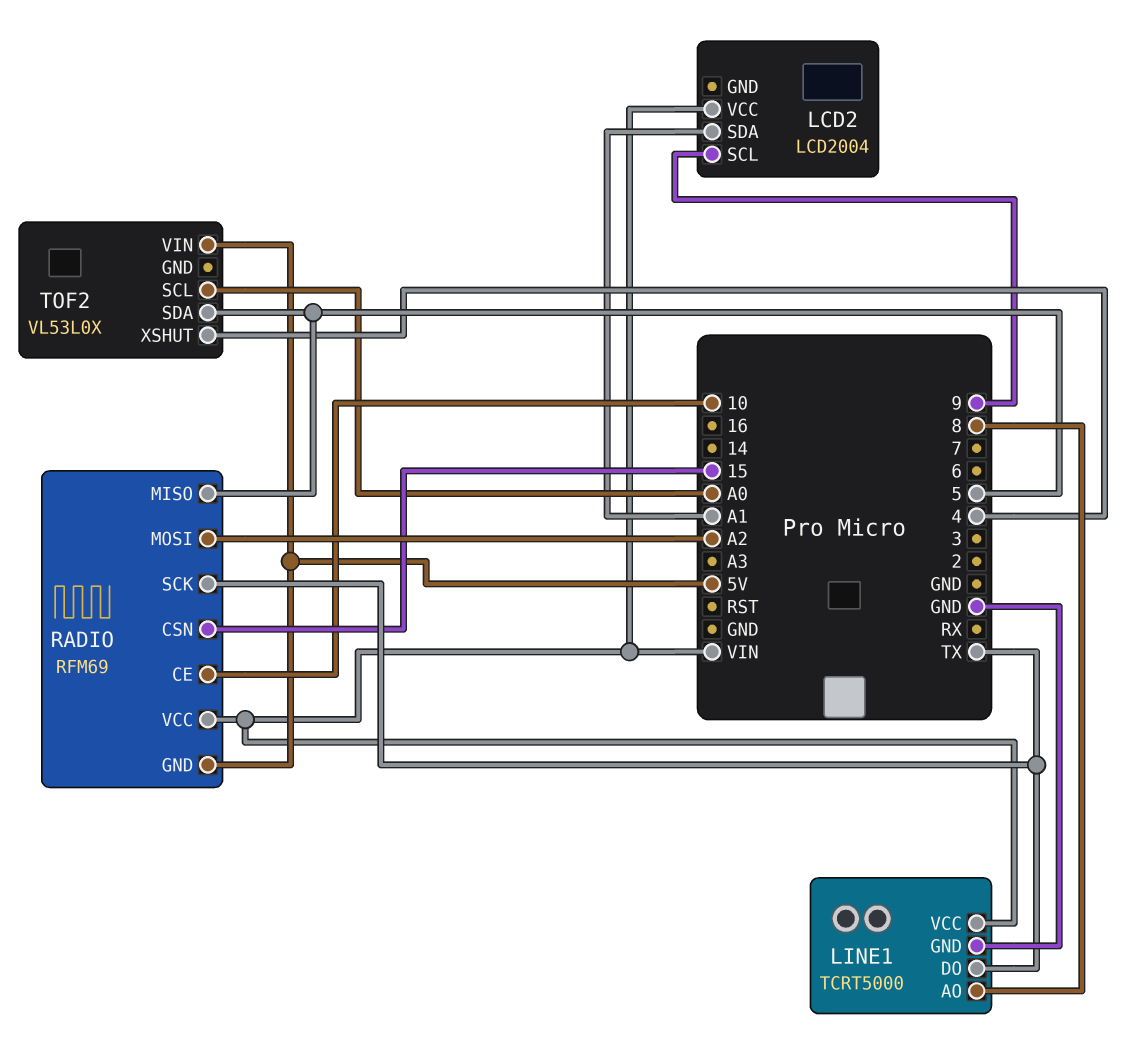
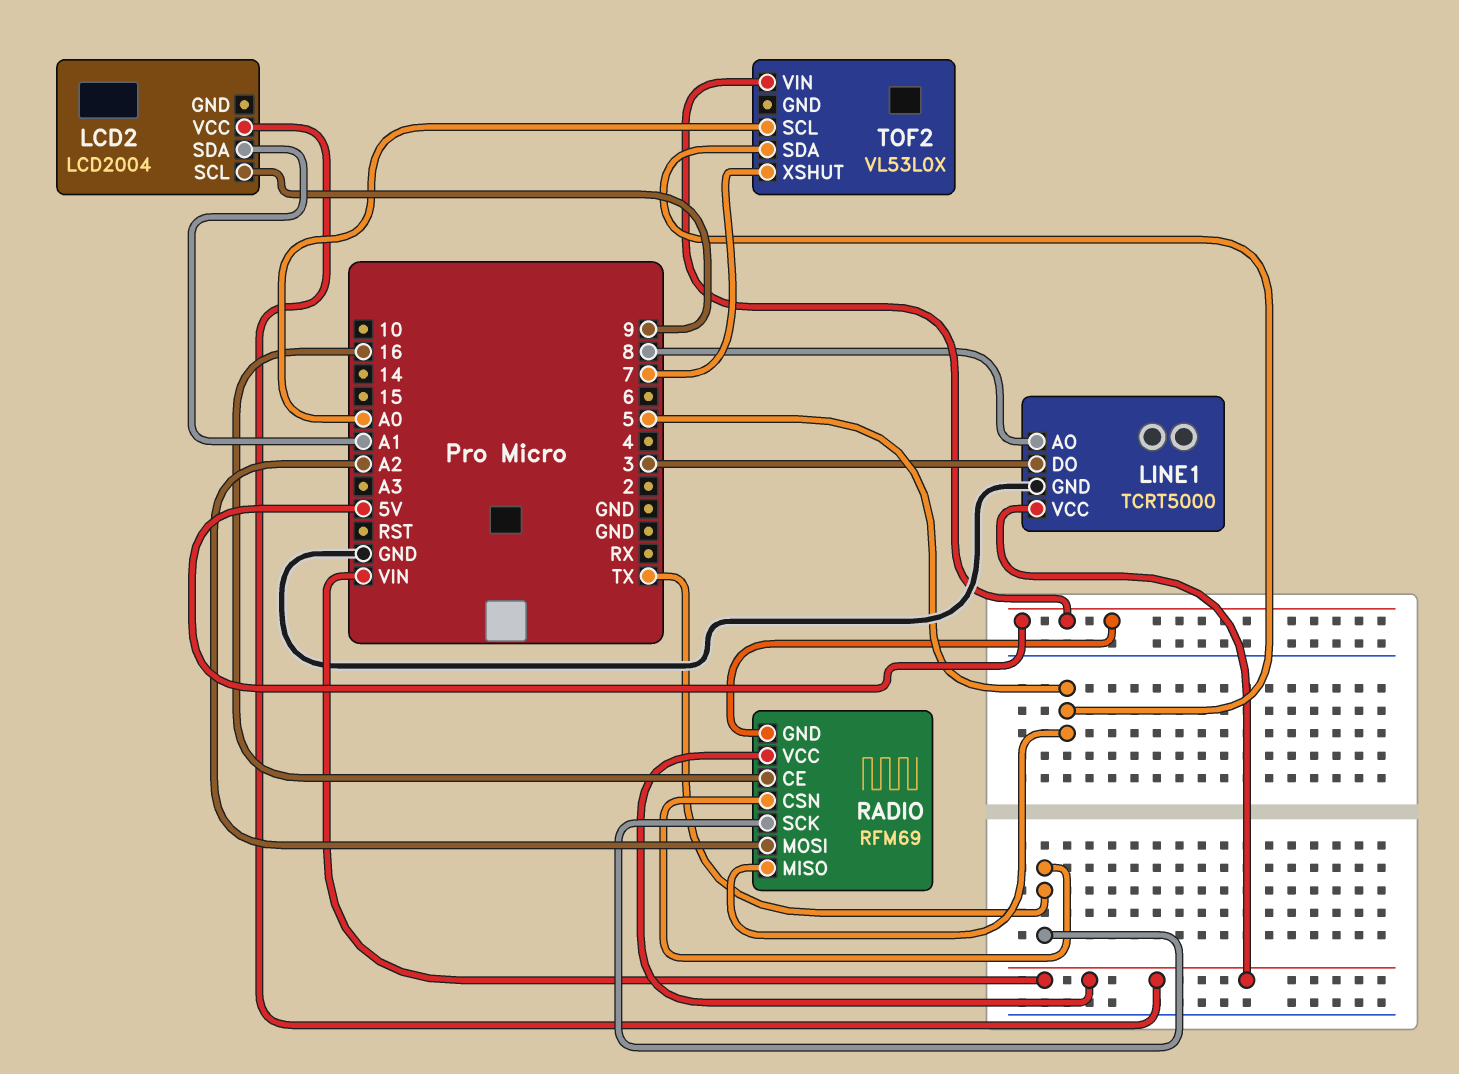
LINE1 pin DO: TX -> 3
RADIO pin CE: 10 -> 16
RADIO pin CSN: 15 -> TX
TOF2 pin XSHUT: 4 -> 7

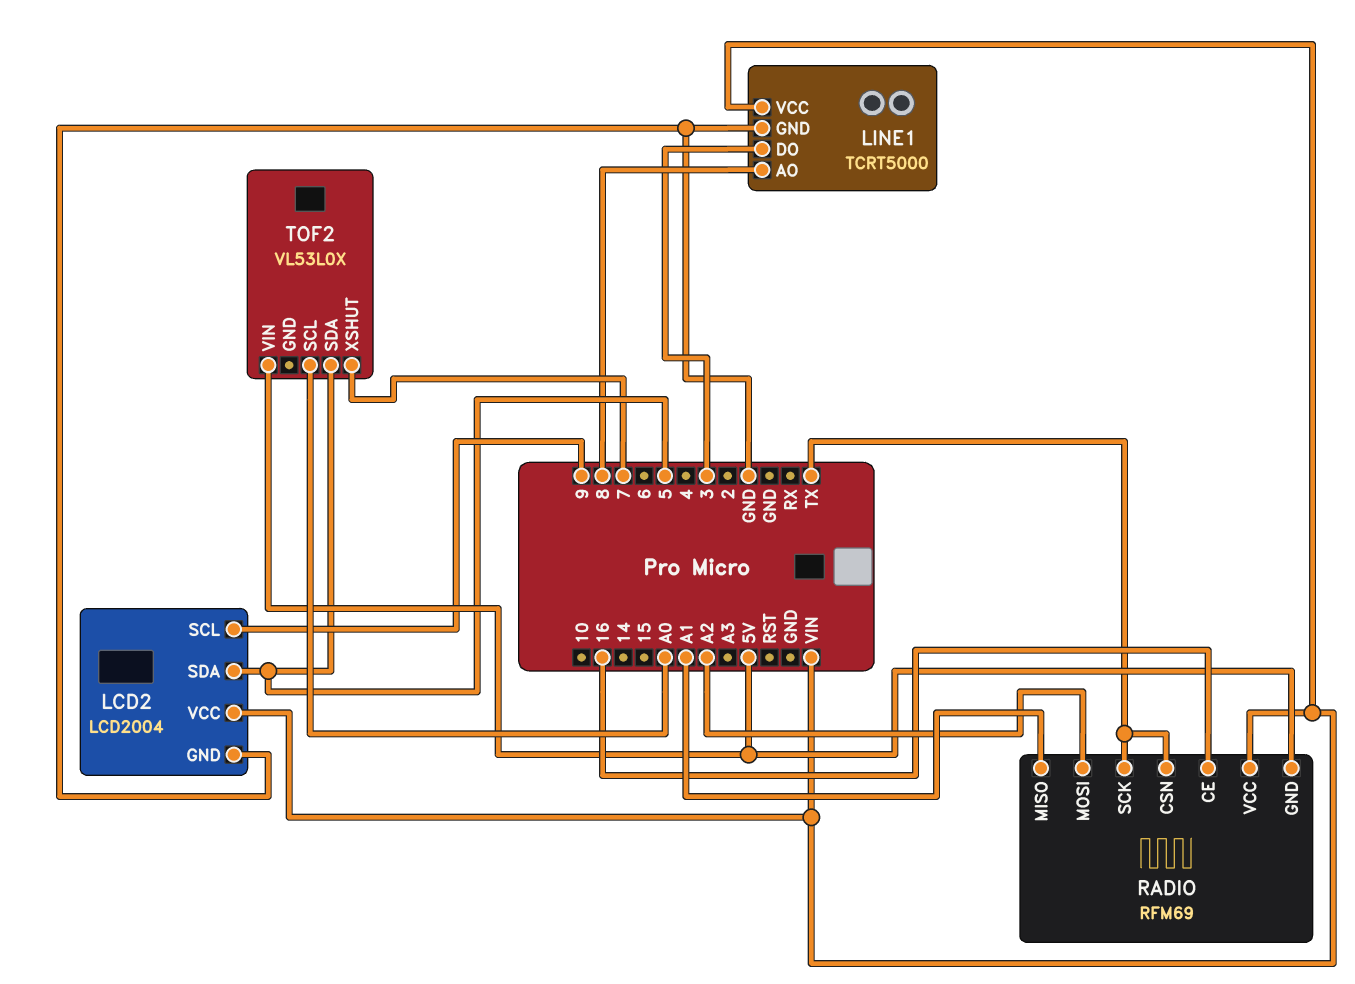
LCD2 pin GND: none -> GND
LCD2 pin SDA: A1 -> 5
RADIO pin MISO: 5 -> A1

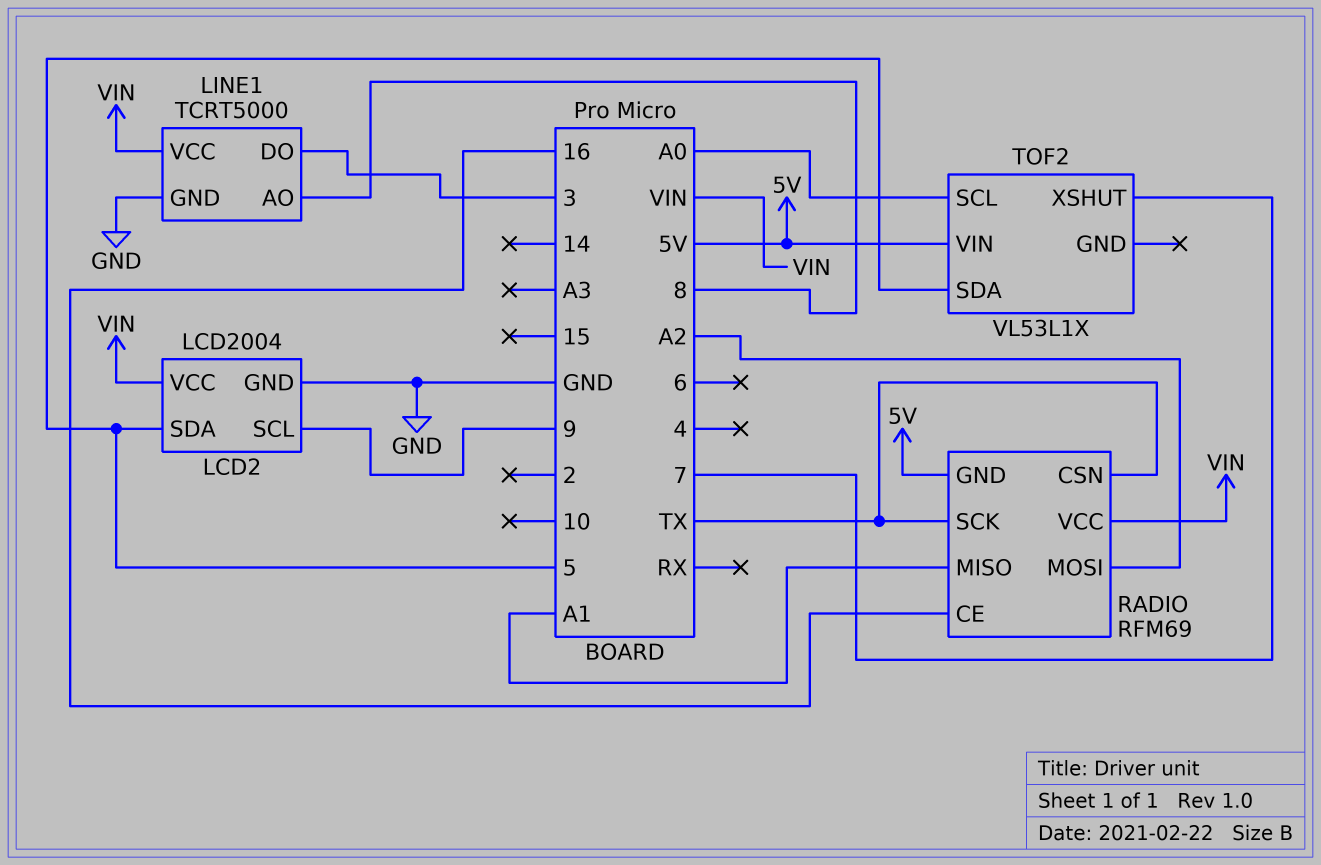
TOF2: VL53L0X -> VL53L1X

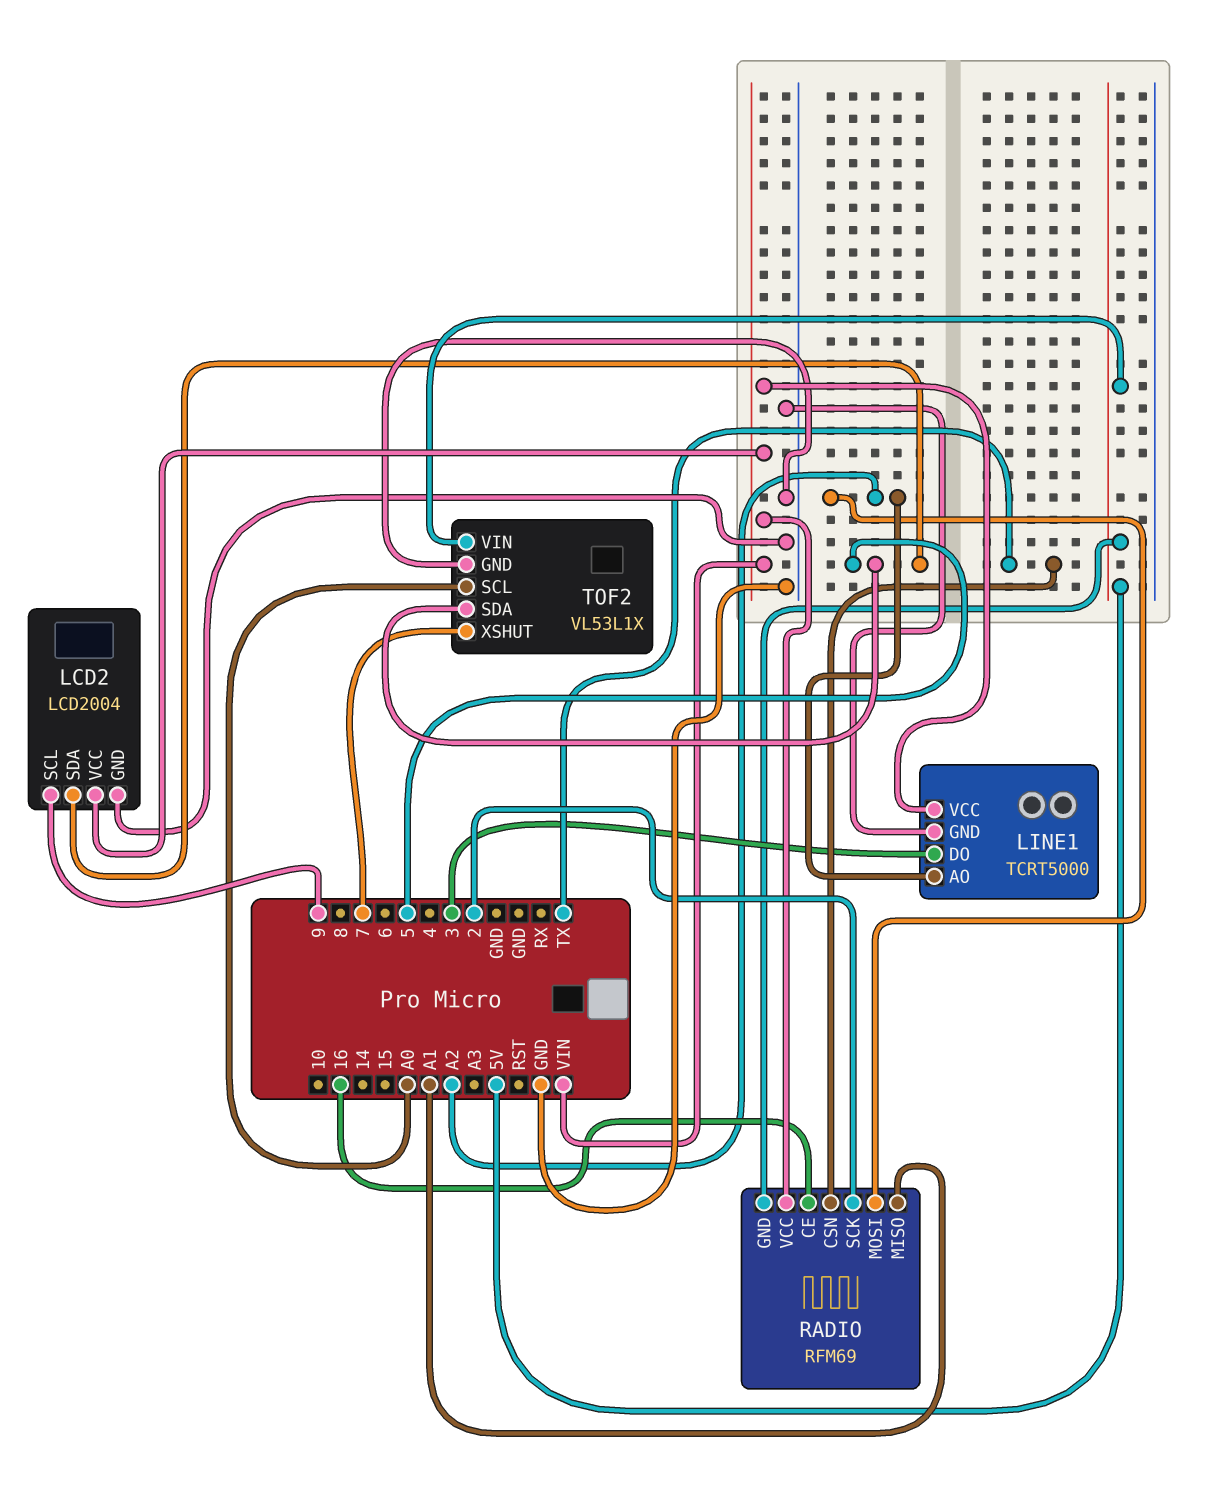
LINE1 pin AO: 8 -> A2
RADIO pin SCK: TX -> 2
TOF2 pin GND: none -> GND

